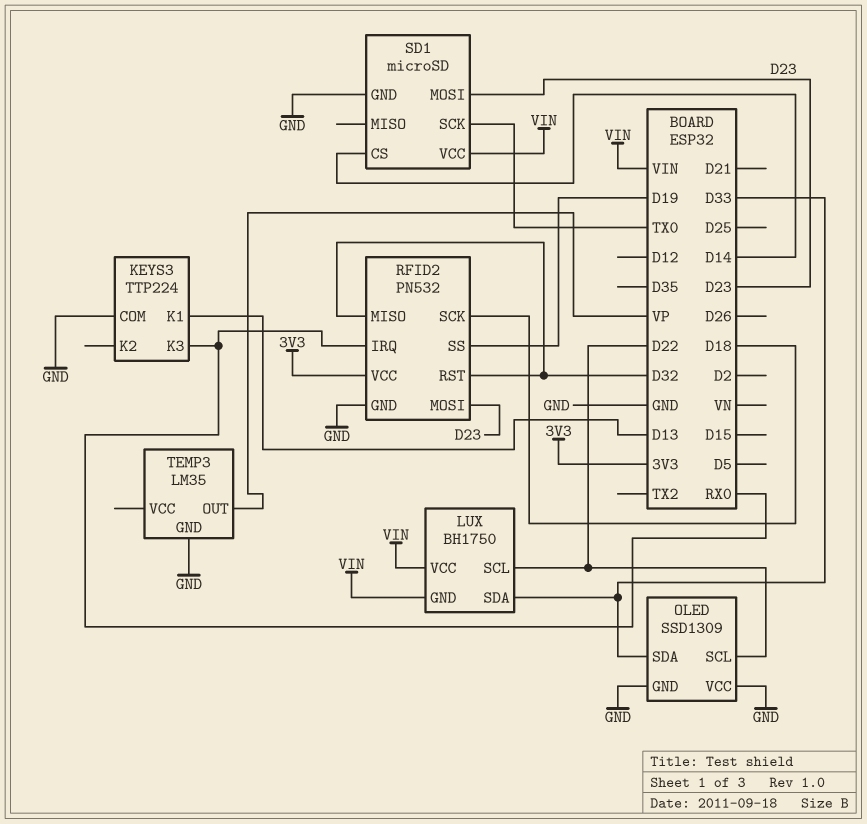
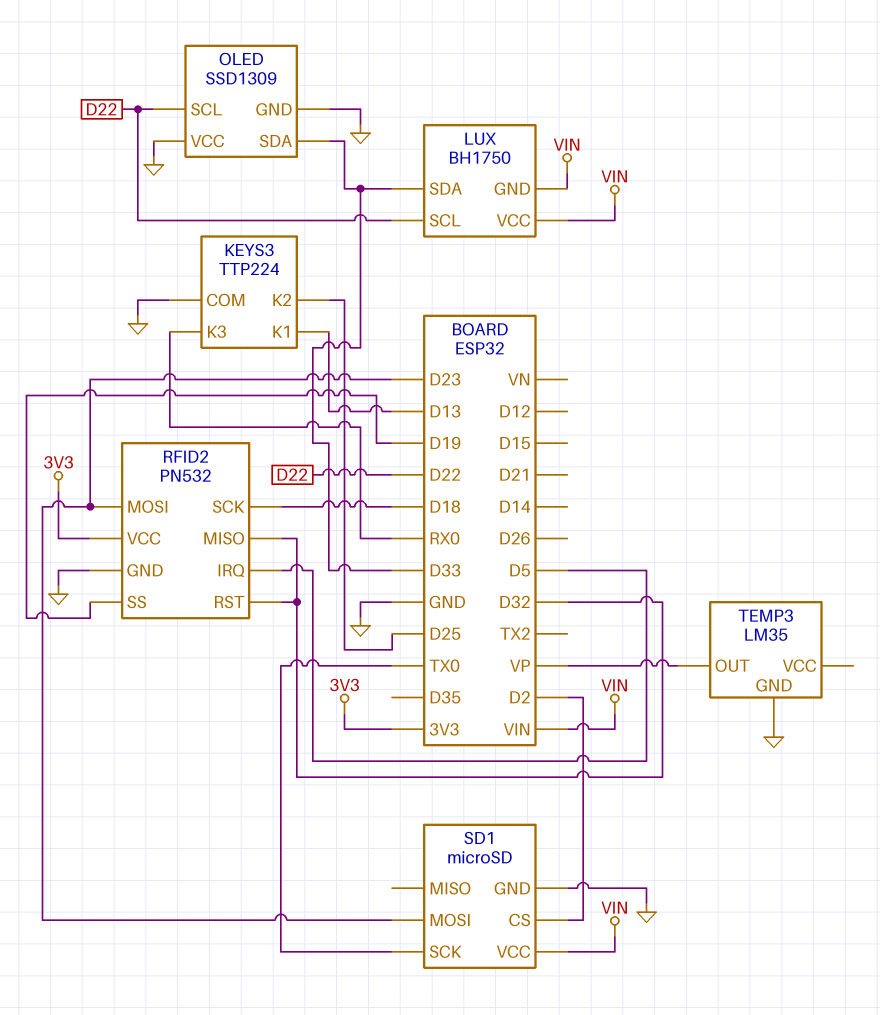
KEYS3 pin K2: none -> D25
RFID2 pin IRQ: RX0 -> D5
SD1 pin CS: D14 -> D2

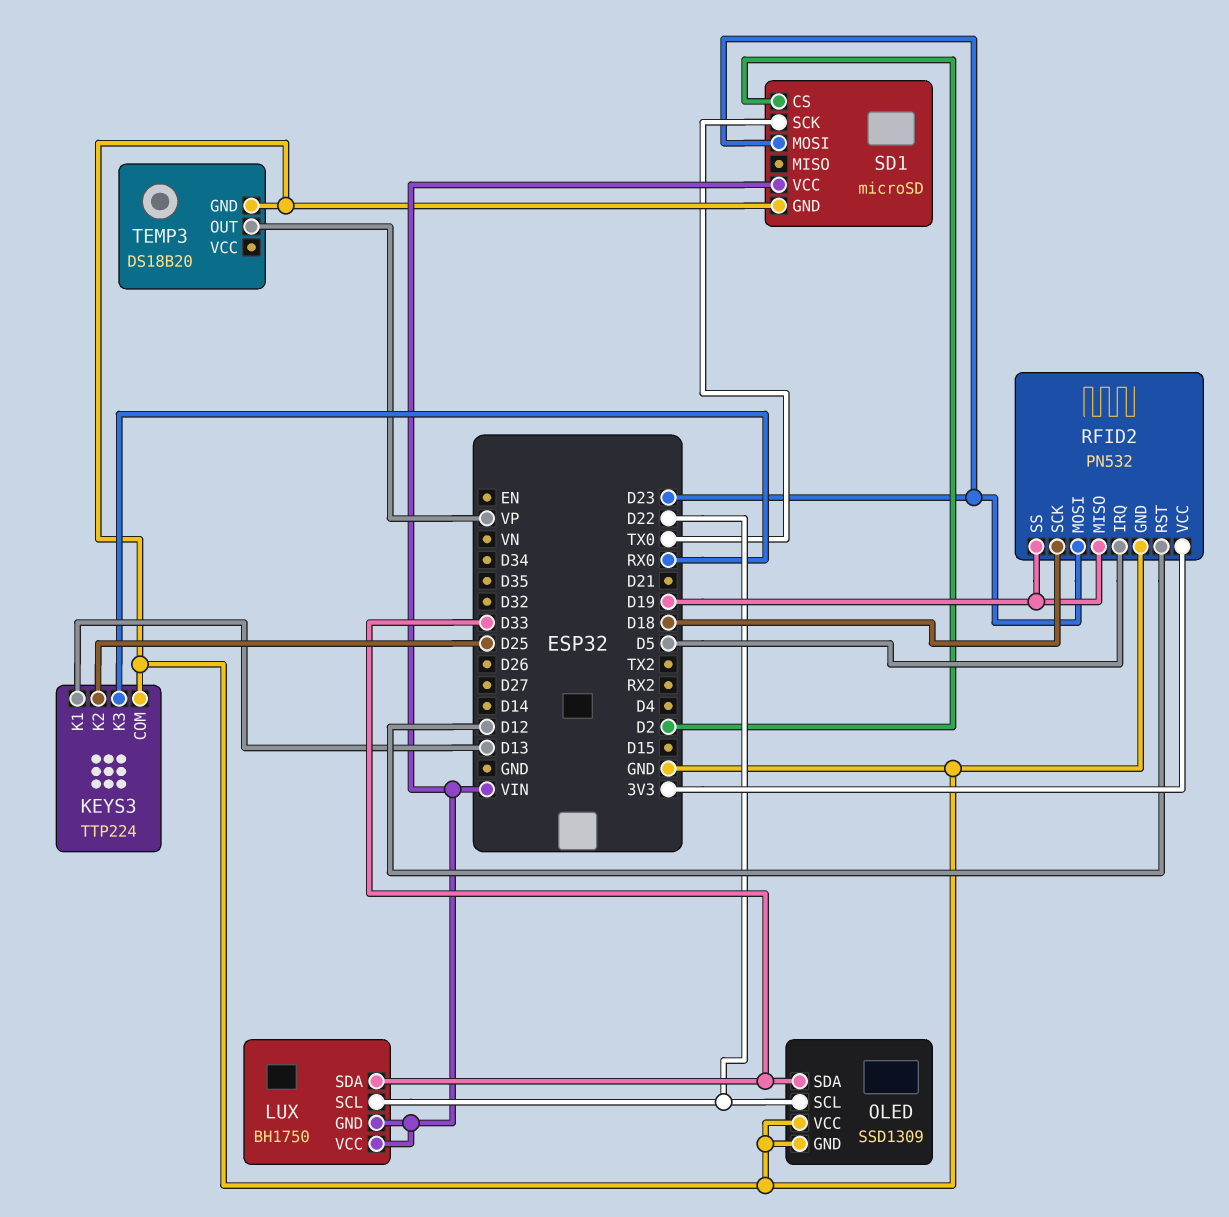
RFID2 pin MISO: D32 -> D19
RFID2 pin RST: D32 -> D12
TEMP3: LM35 -> DS18B20

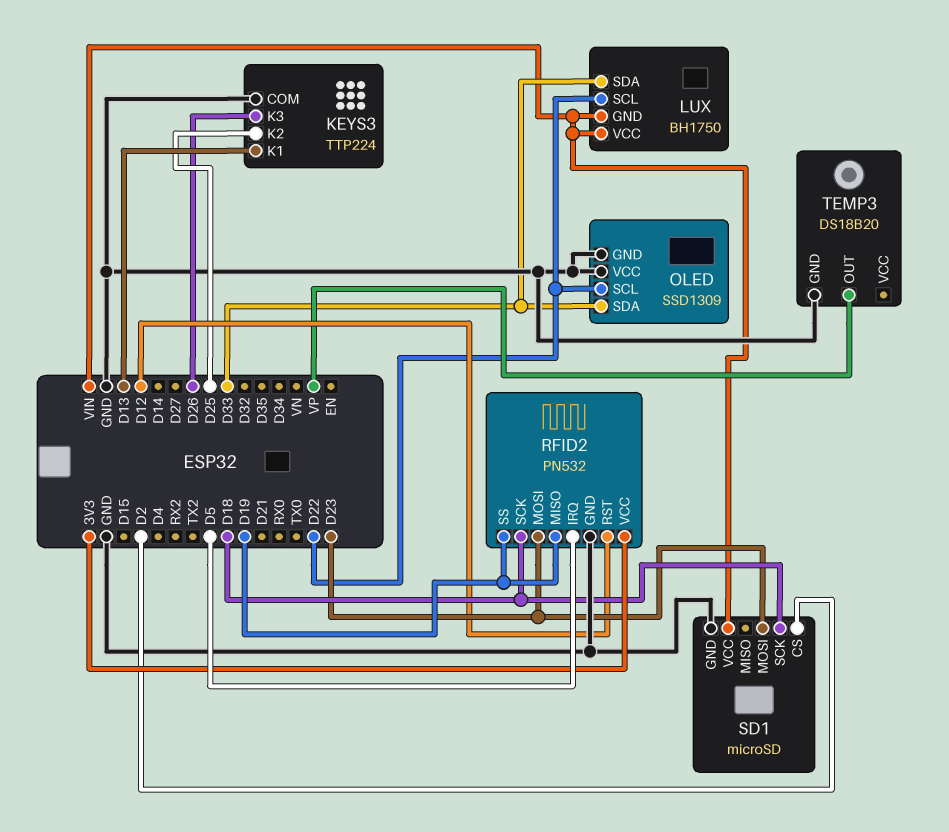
KEYS3 pin K3: RX0 -> D26
SD1 pin SCK: TX0 -> D18

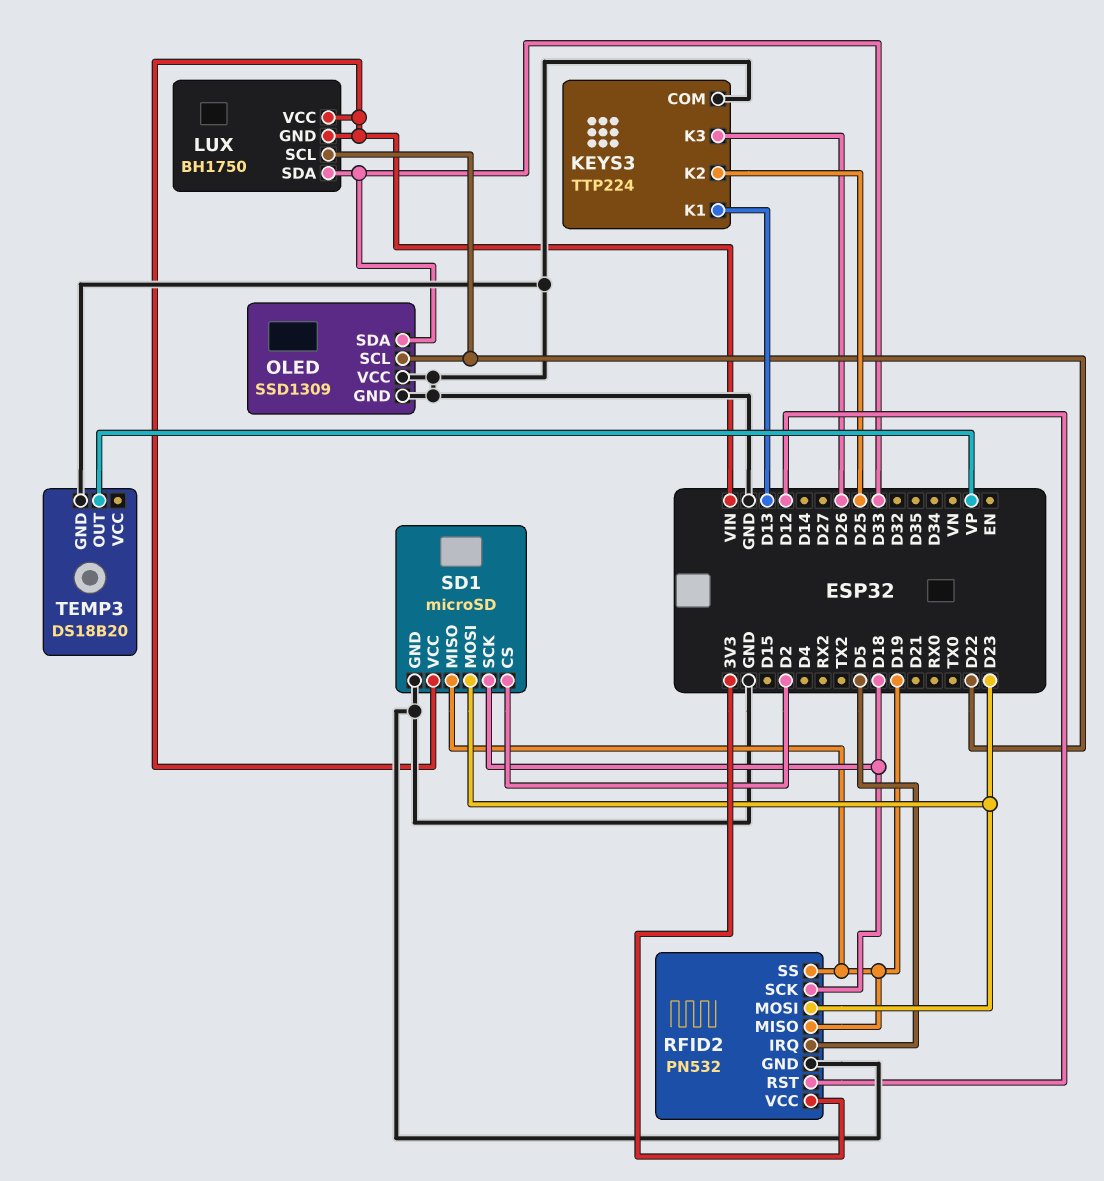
SD1 pin MISO: none -> D19

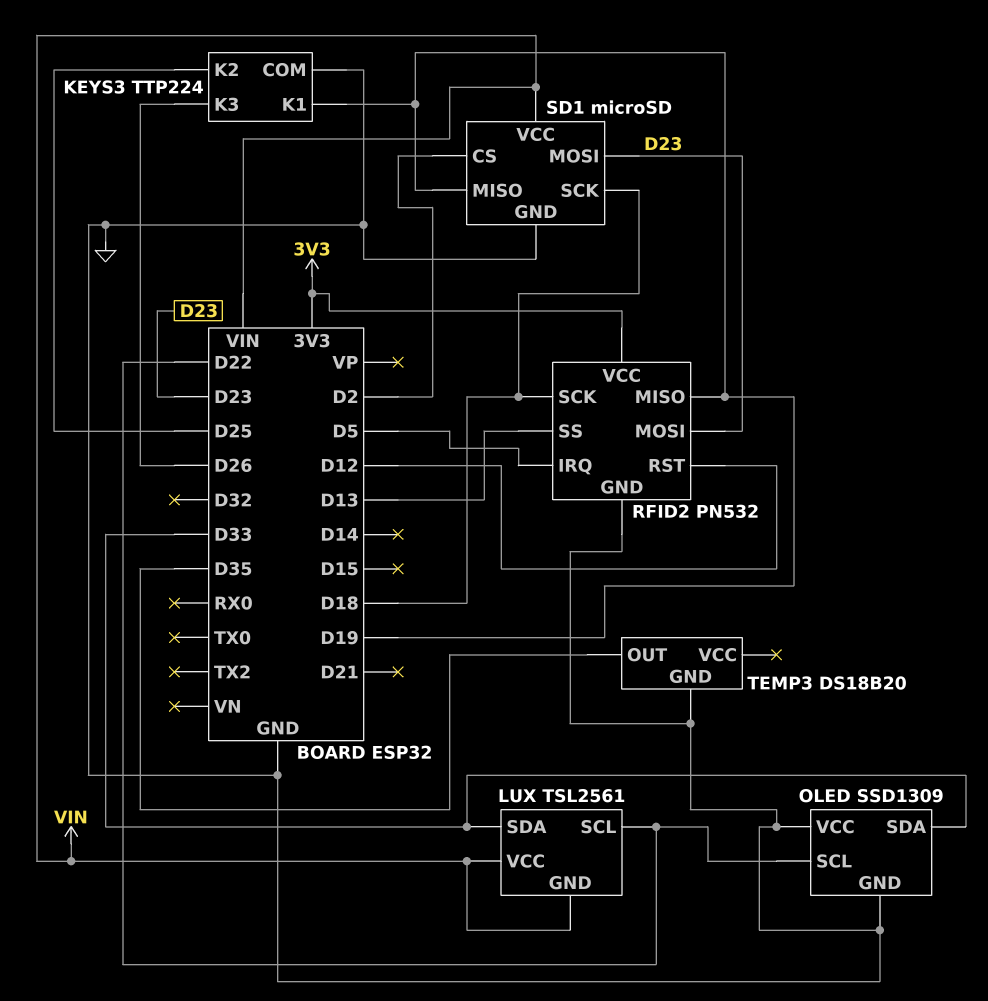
KEYS3 pin K1: D13 -> D19
LUX: BH1750 -> TSL2561
RFID2 pin SS: D19 -> D13
TEMP3 pin OUT: VP -> D35

